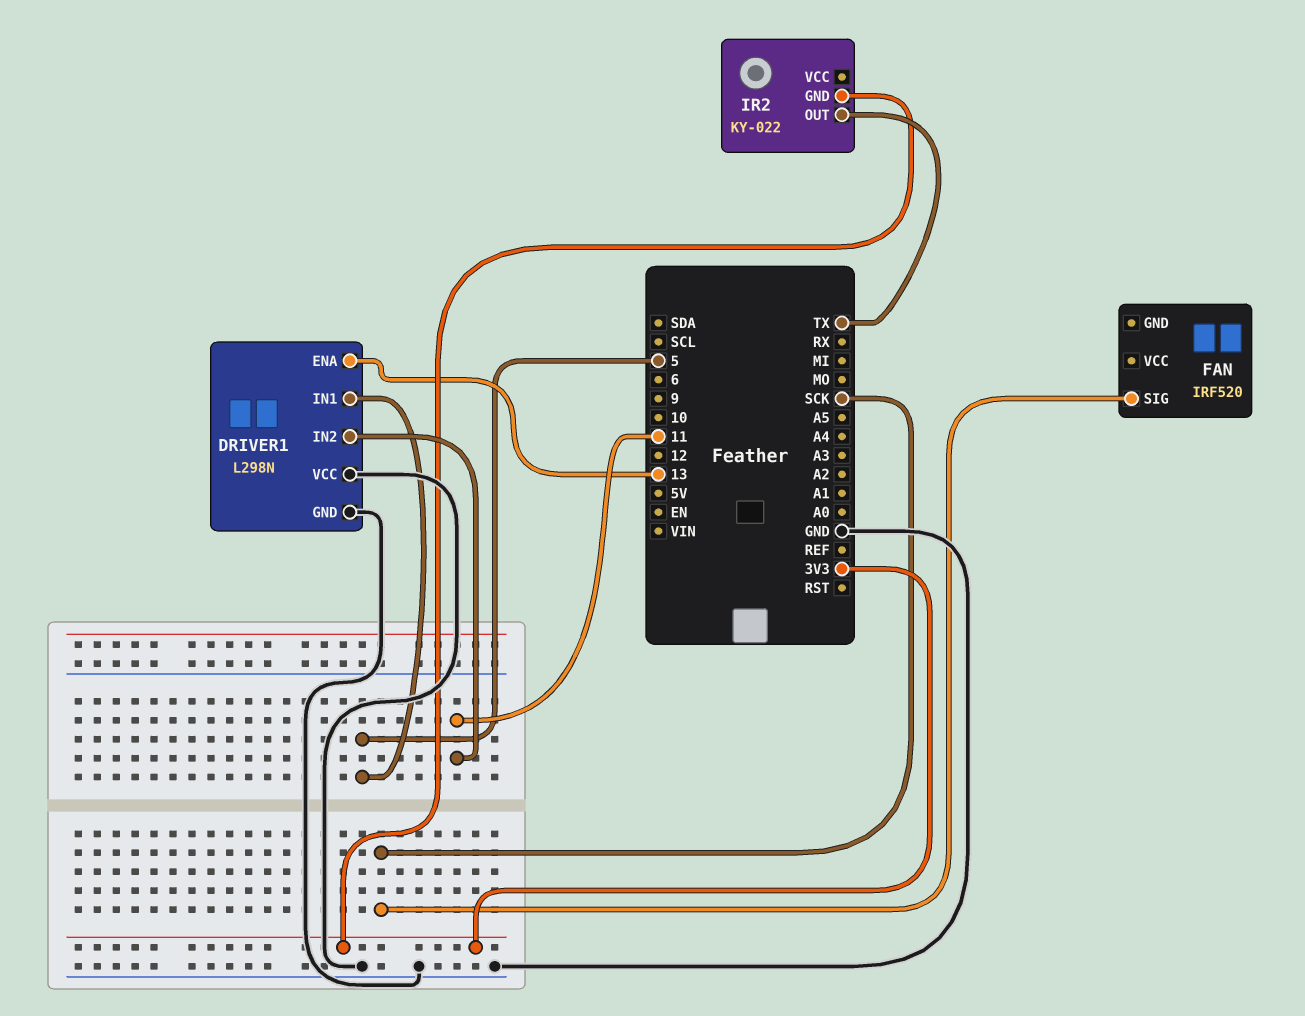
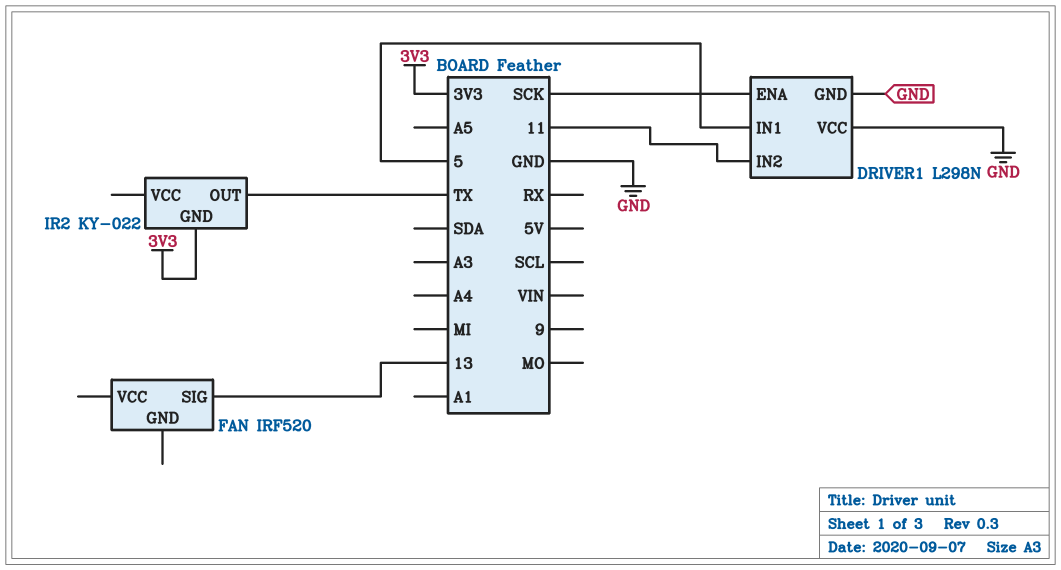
DRIVER1 pin ENA: 13 -> SCK
FAN pin SIG: SCK -> 13

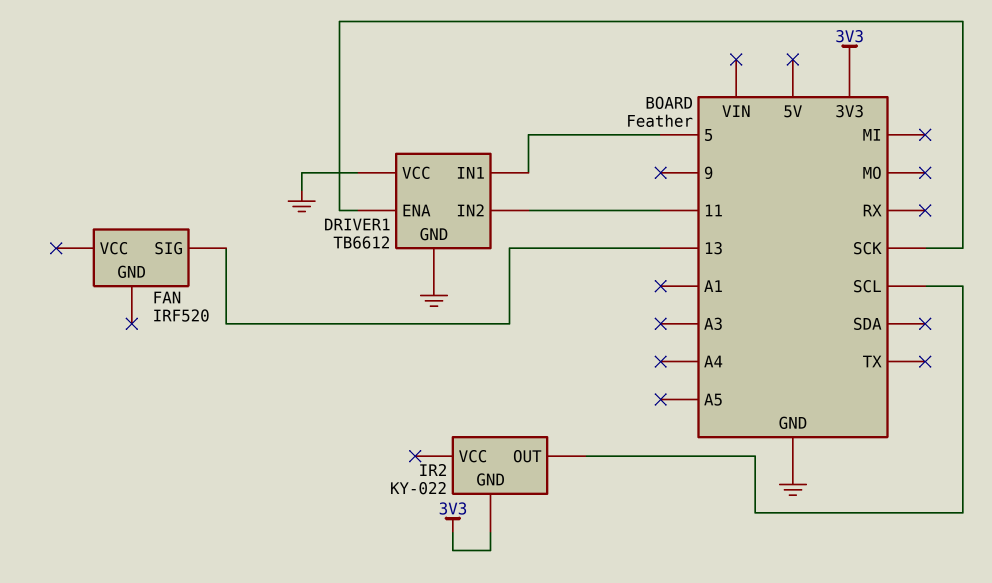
DRIVER1: L298N -> TB6612
IR2 pin OUT: TX -> SCL

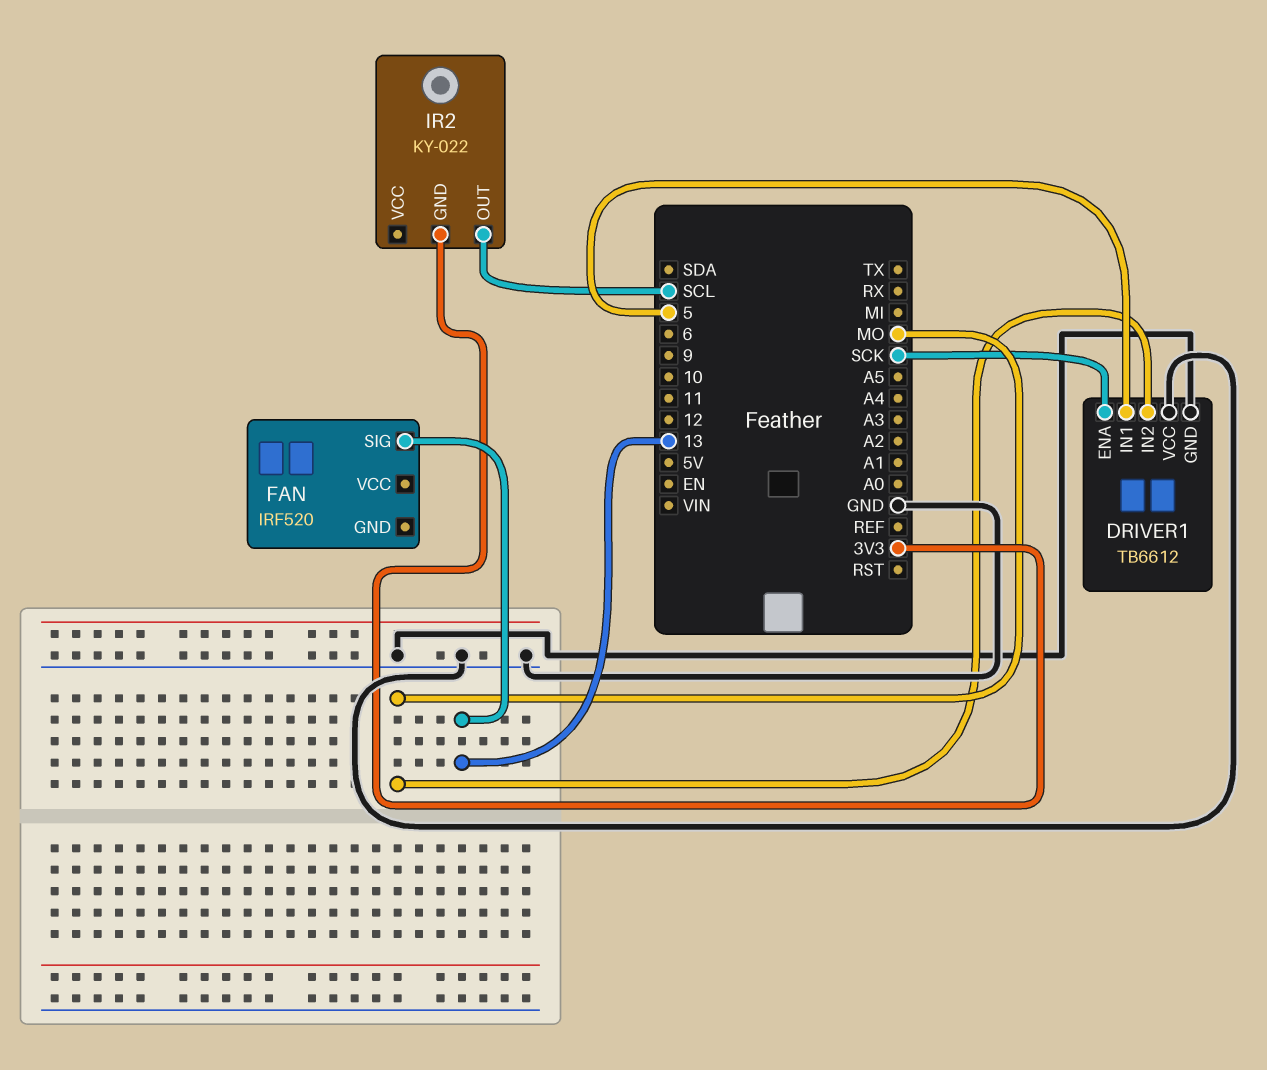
DRIVER1 pin IN2: 11 -> MO

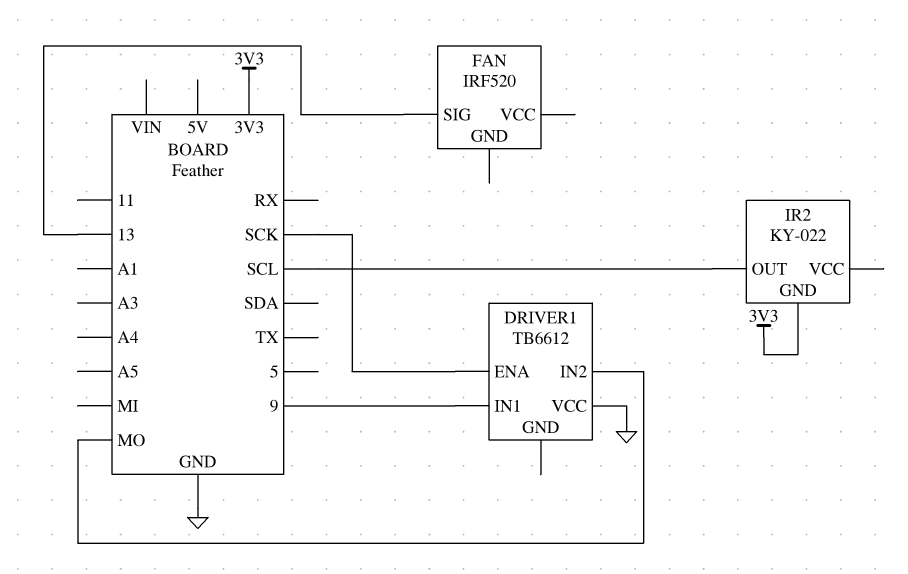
DRIVER1 pin GND: GND -> none
DRIVER1 pin IN1: 5 -> 9

